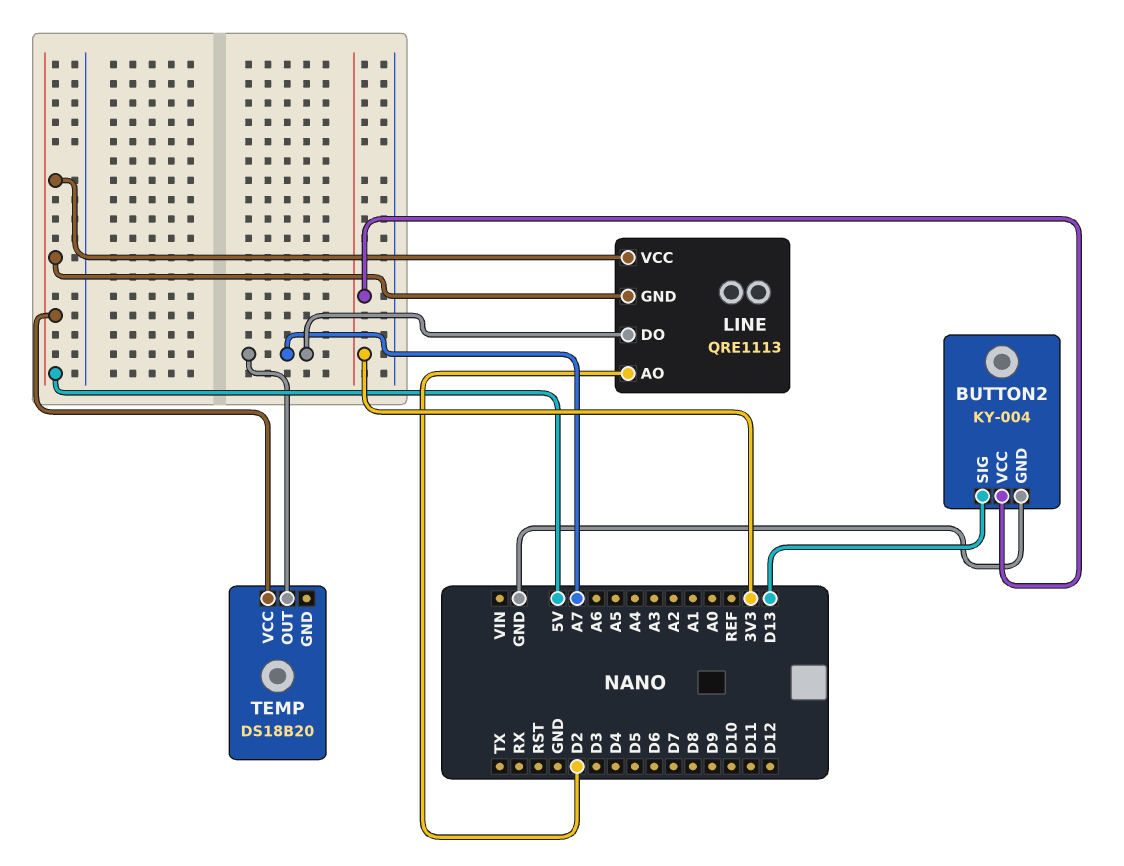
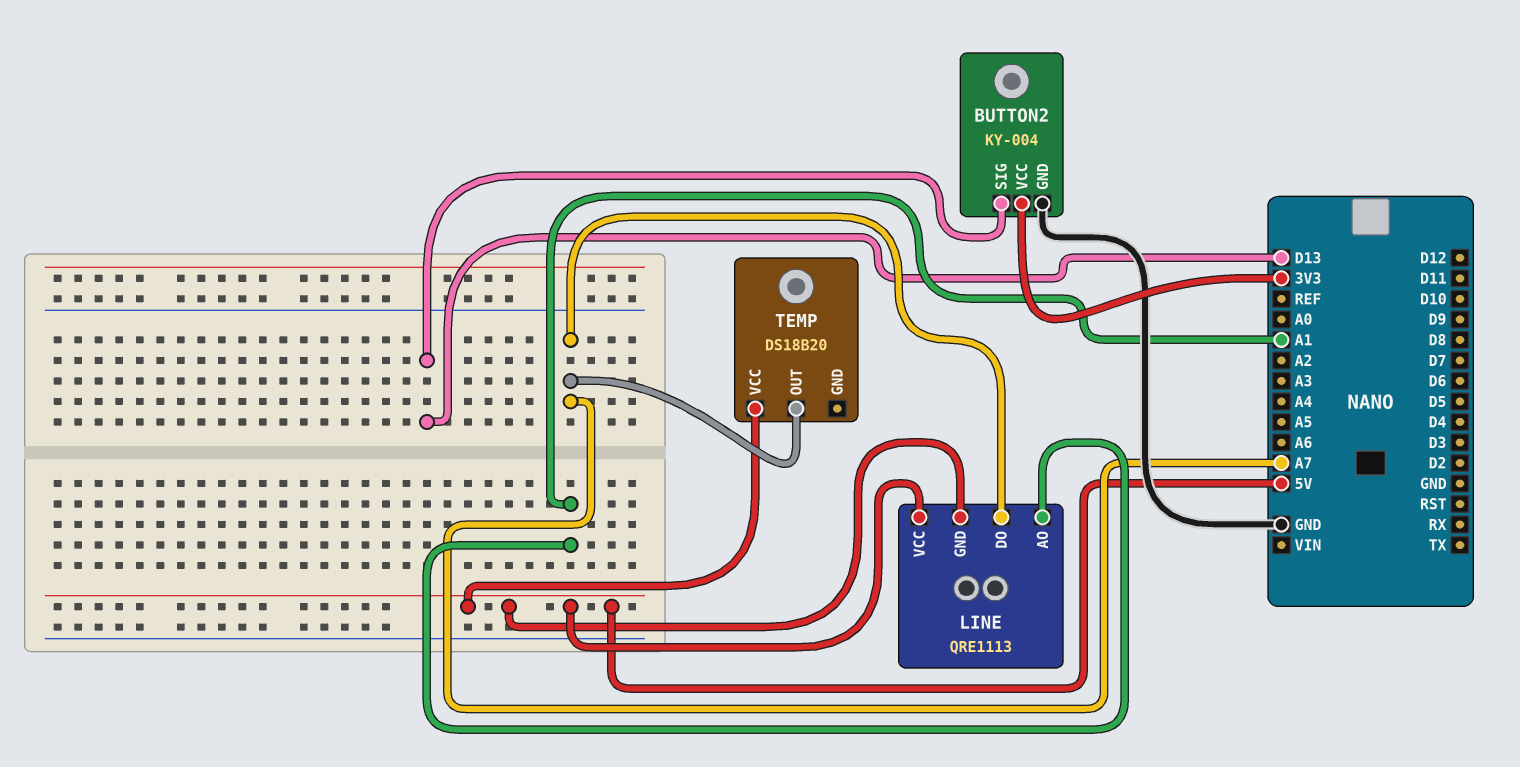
LINE pin AO: D2 -> A1

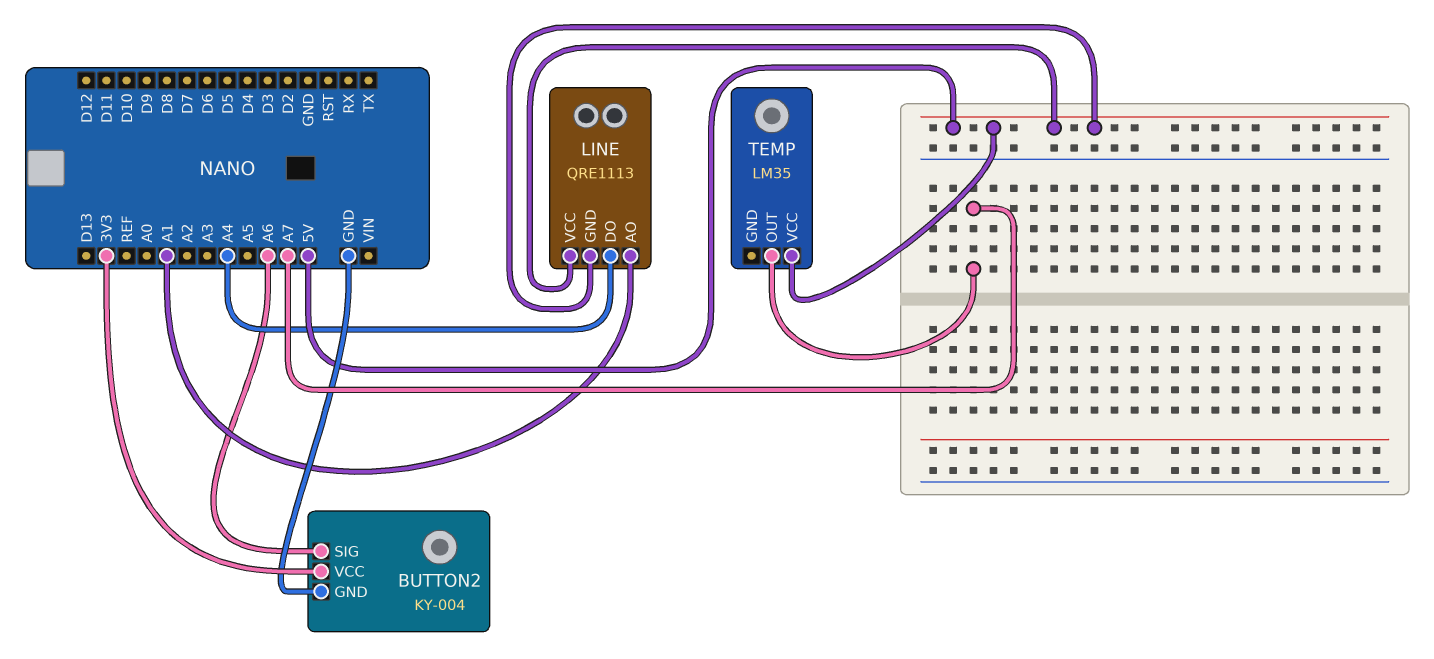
BUTTON2 pin SIG: D13 -> A6
LINE pin DO: A7 -> A4
TEMP: DS18B20 -> LM35

